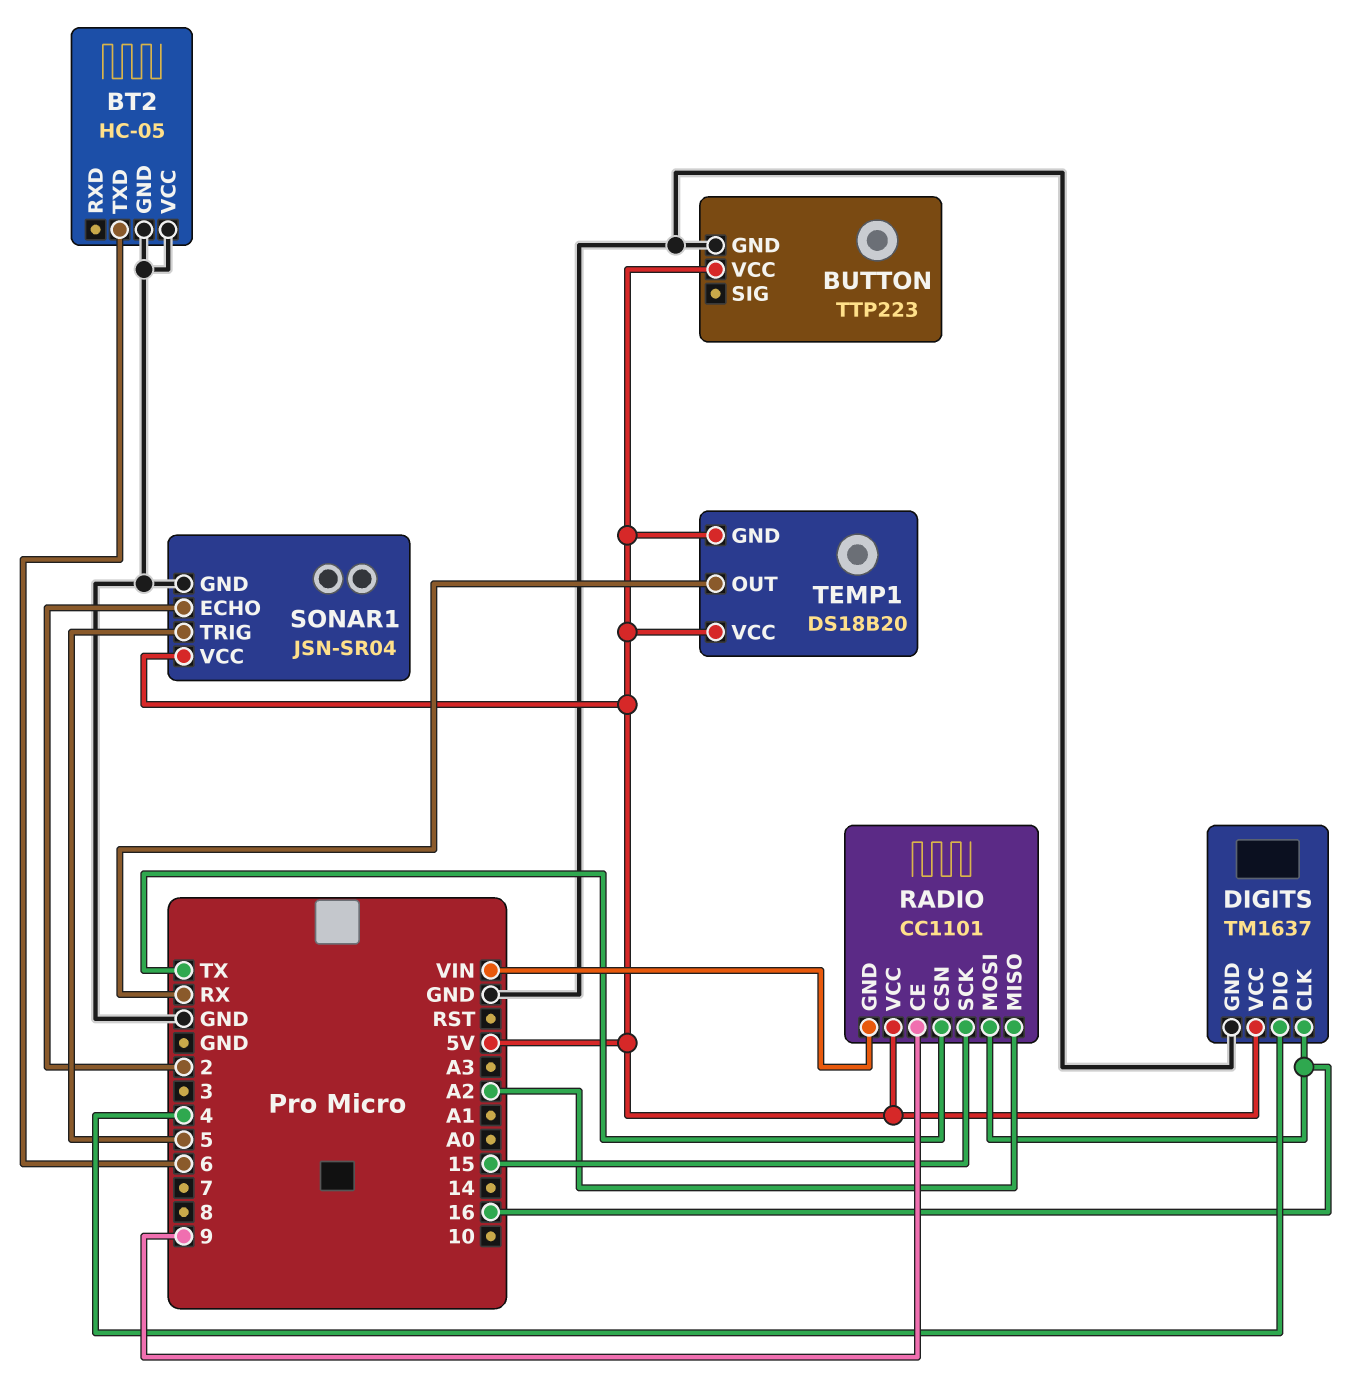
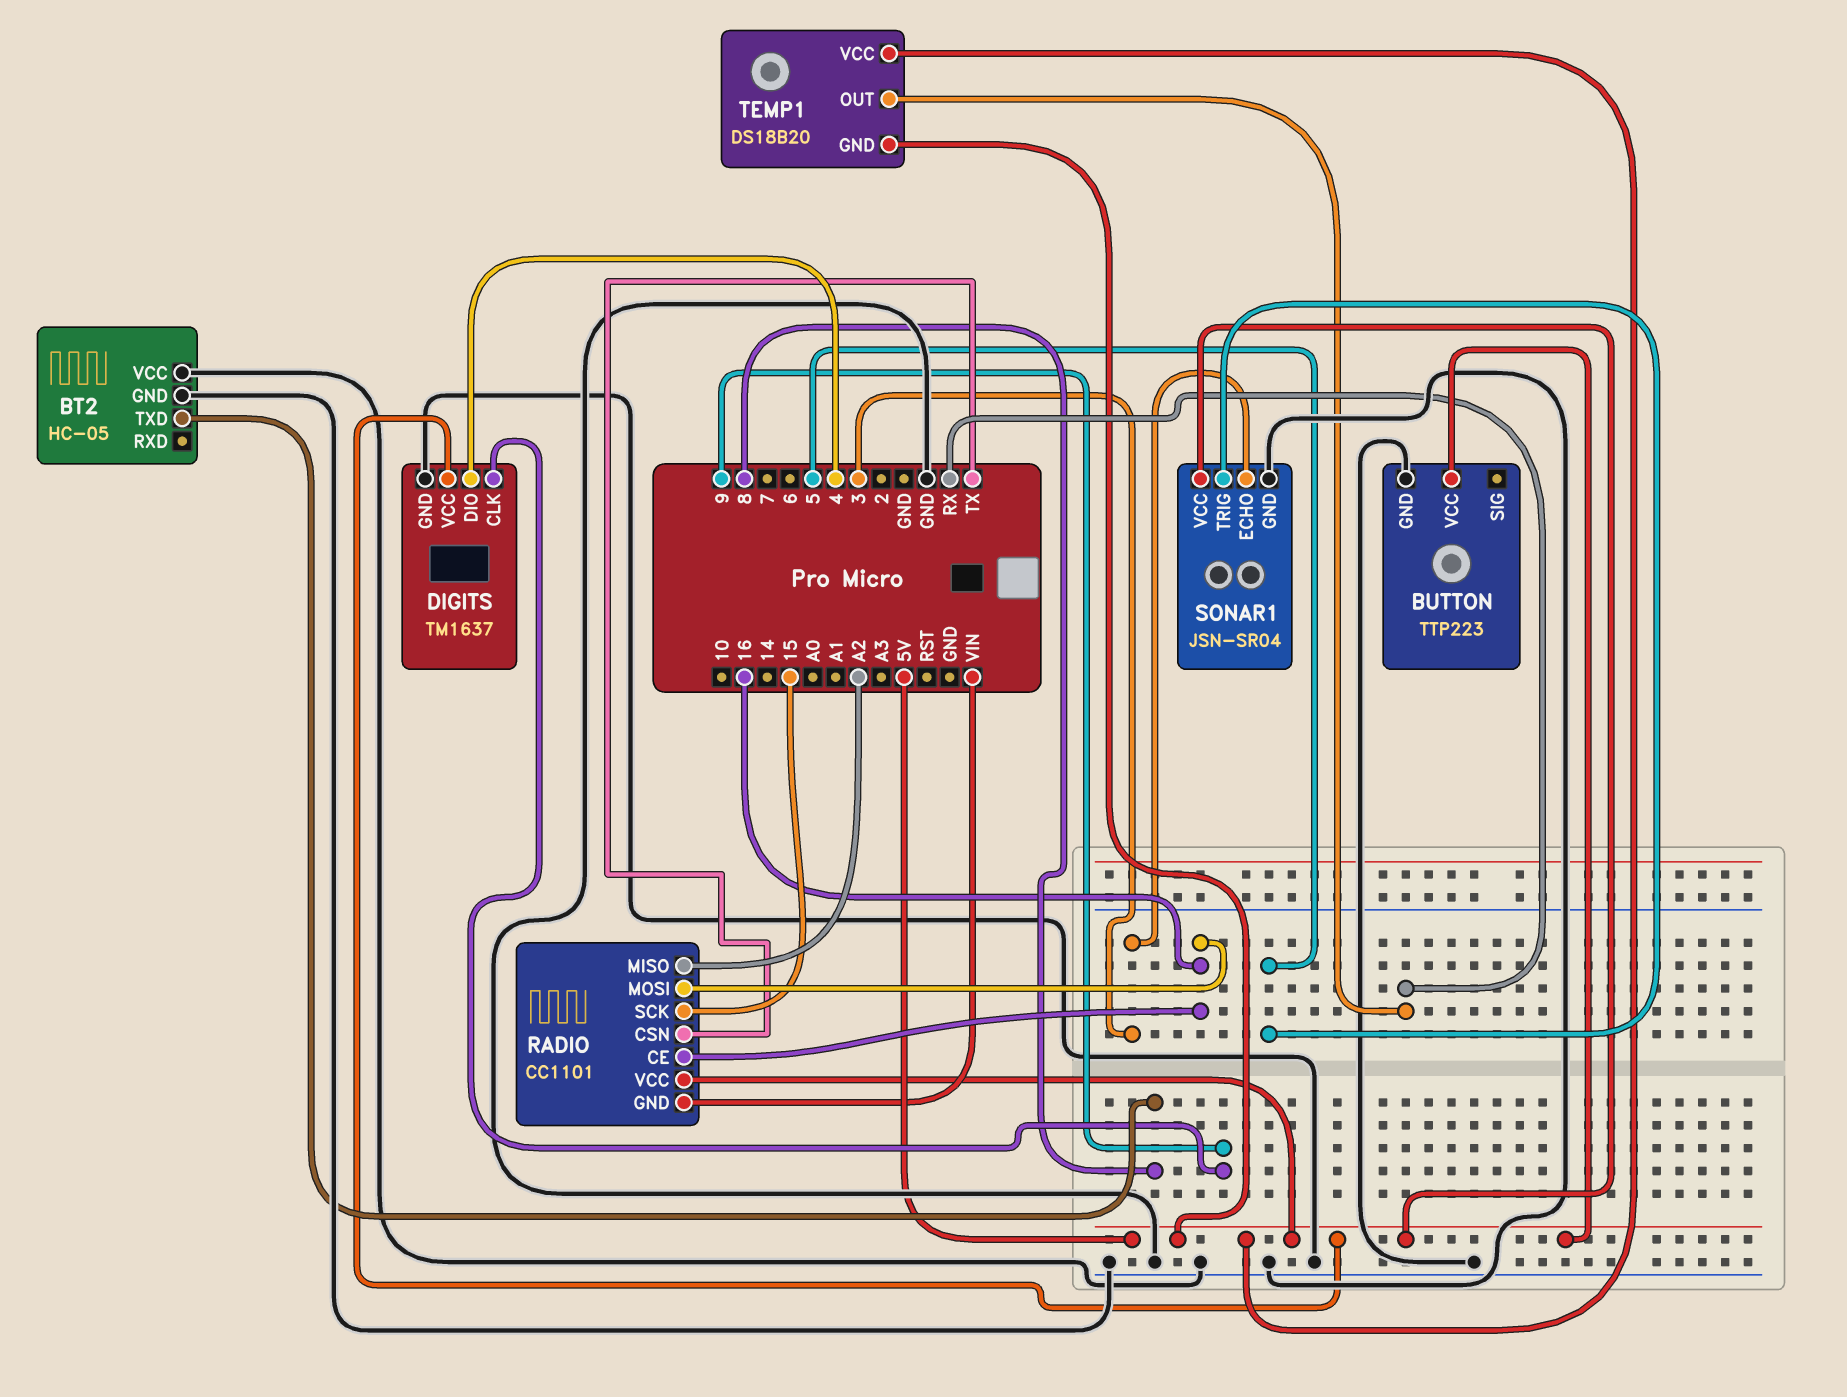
BT2 pin TXD: 6 -> 8
DIGITS pin CLK: 16 -> 9
RADIO pin CE: 9 -> 16
SONAR1 pin ECHO: 2 -> 3

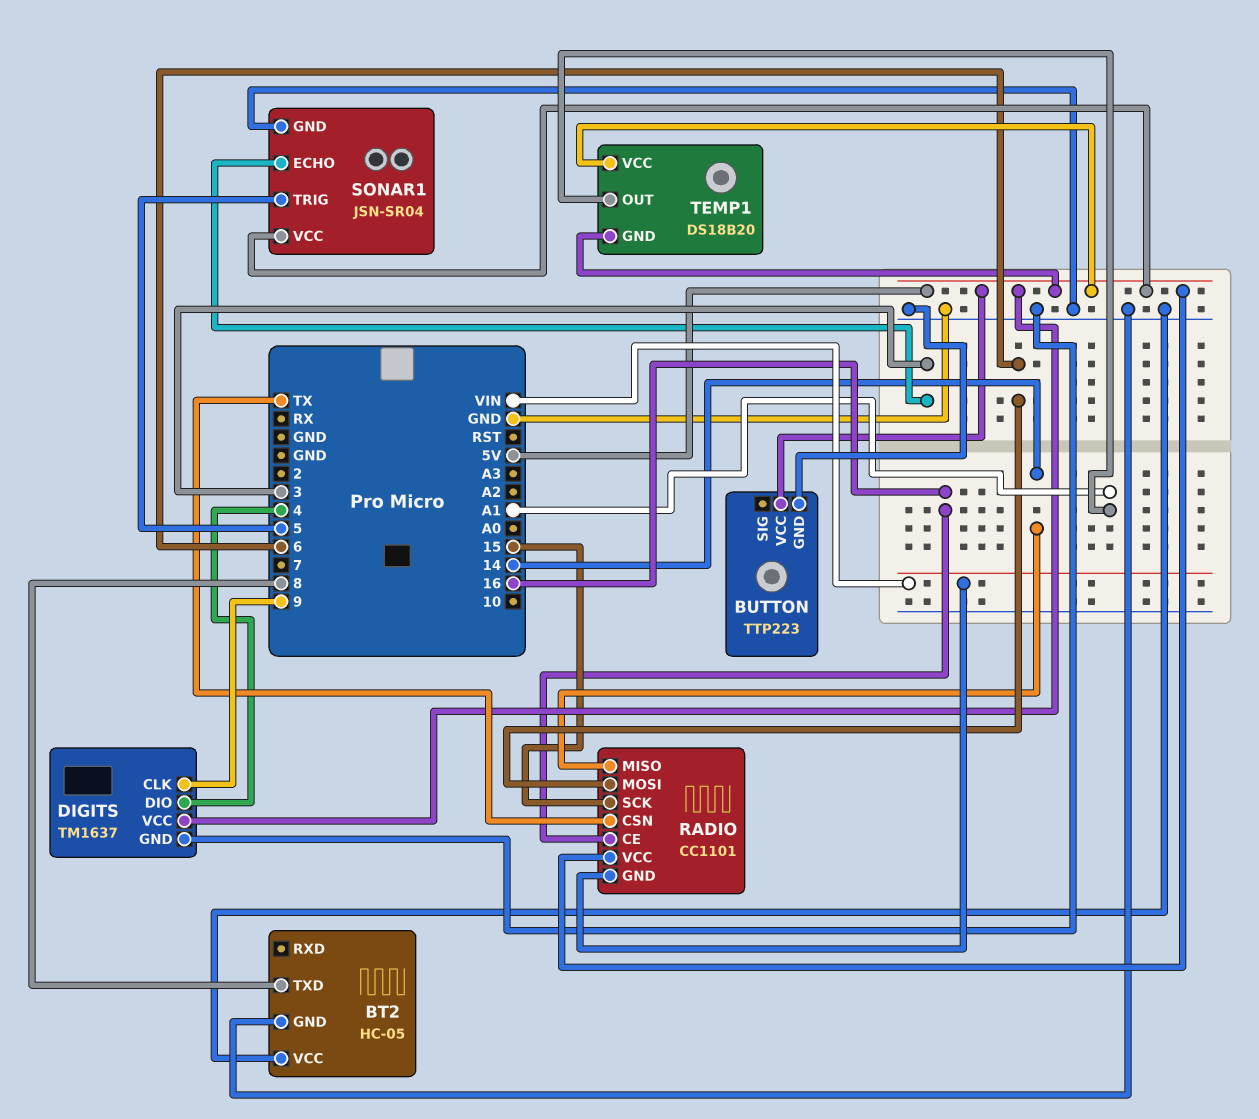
RADIO pin MISO: A2 -> 14
RADIO pin MOSI: 16 -> 6
TEMP1 pin OUT: RX -> A1

